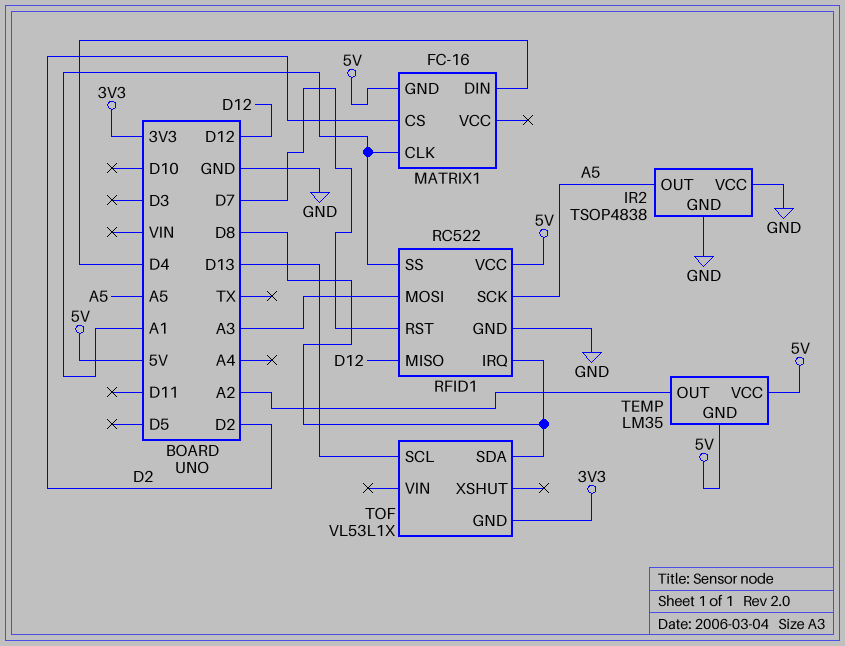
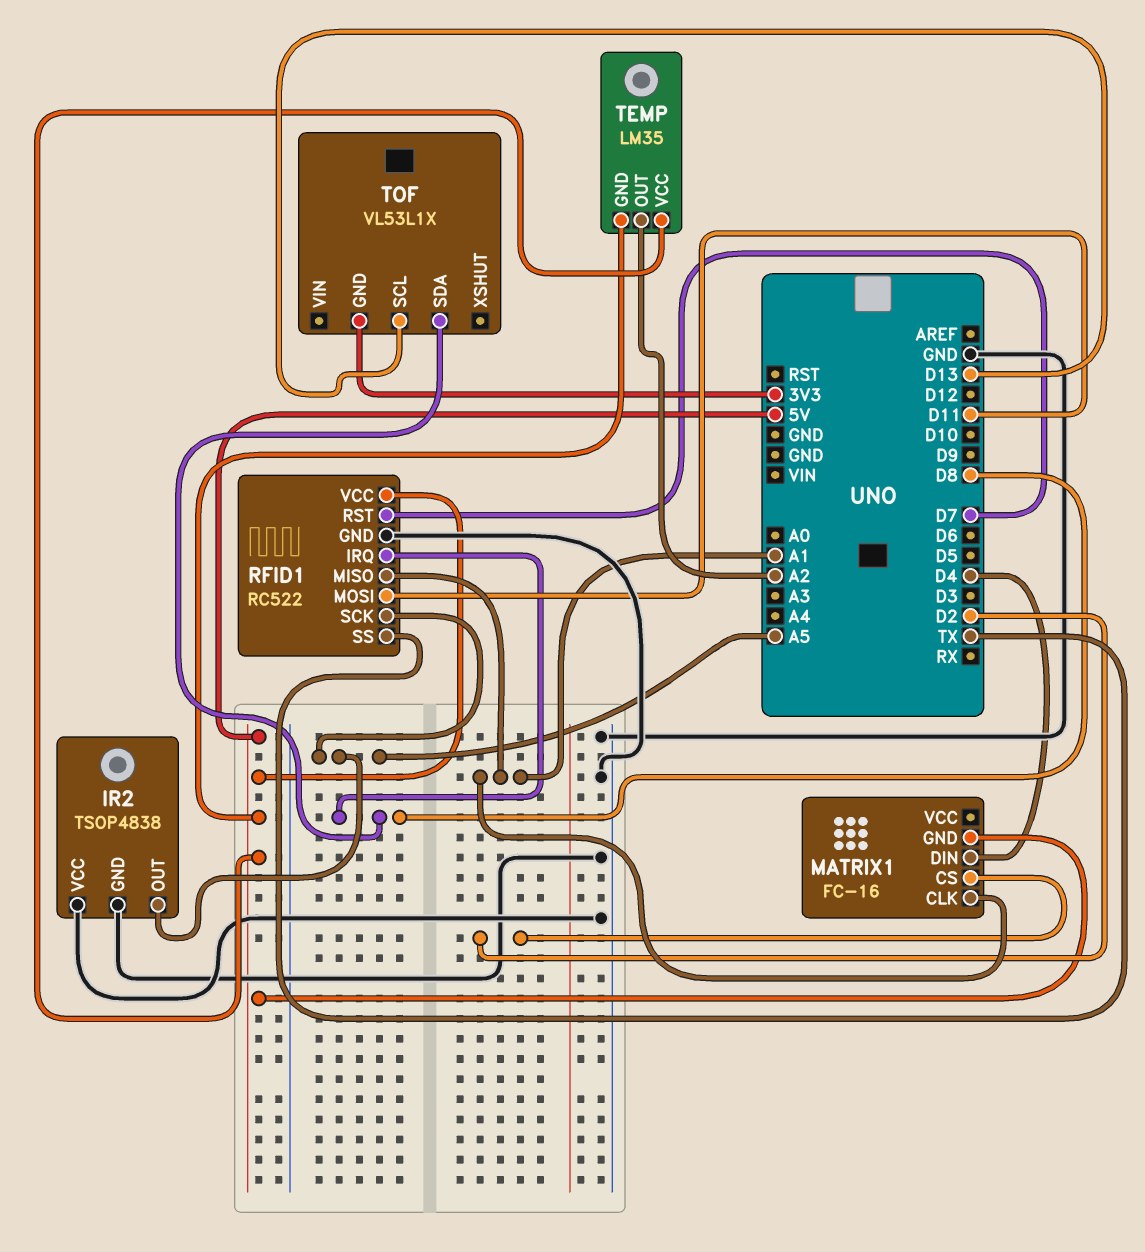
RFID1 pin MISO: D12 -> A1
RFID1 pin MOSI: A3 -> D11
RFID1 pin SS: A1 -> TX

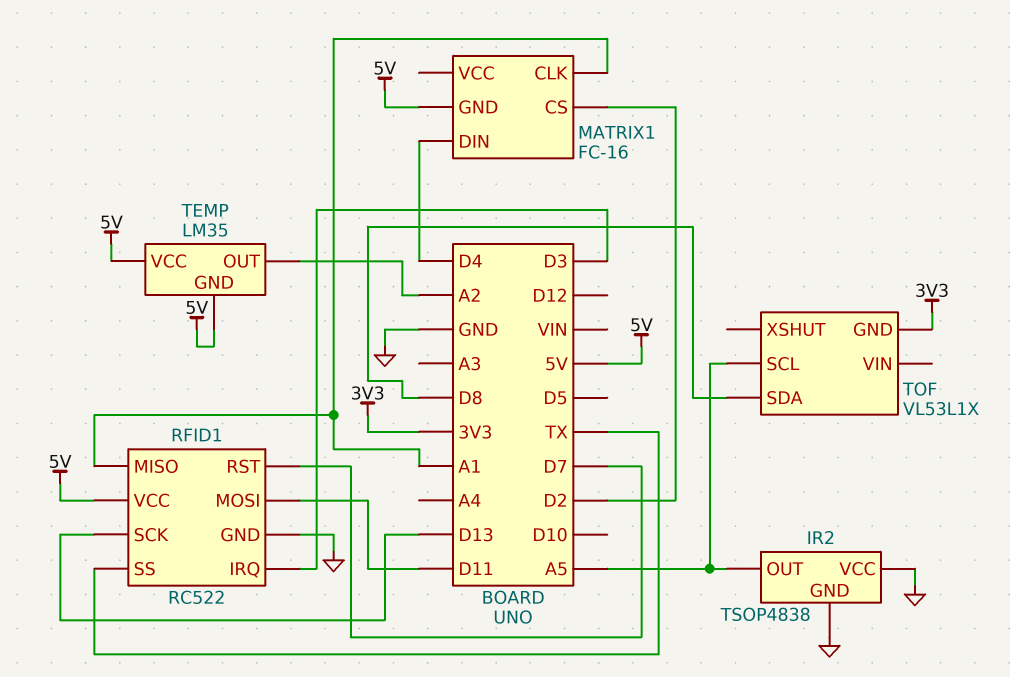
RFID1 pin IRQ: D8 -> D3
RFID1 pin SCK: A5 -> D13
TOF pin SCL: D13 -> A5

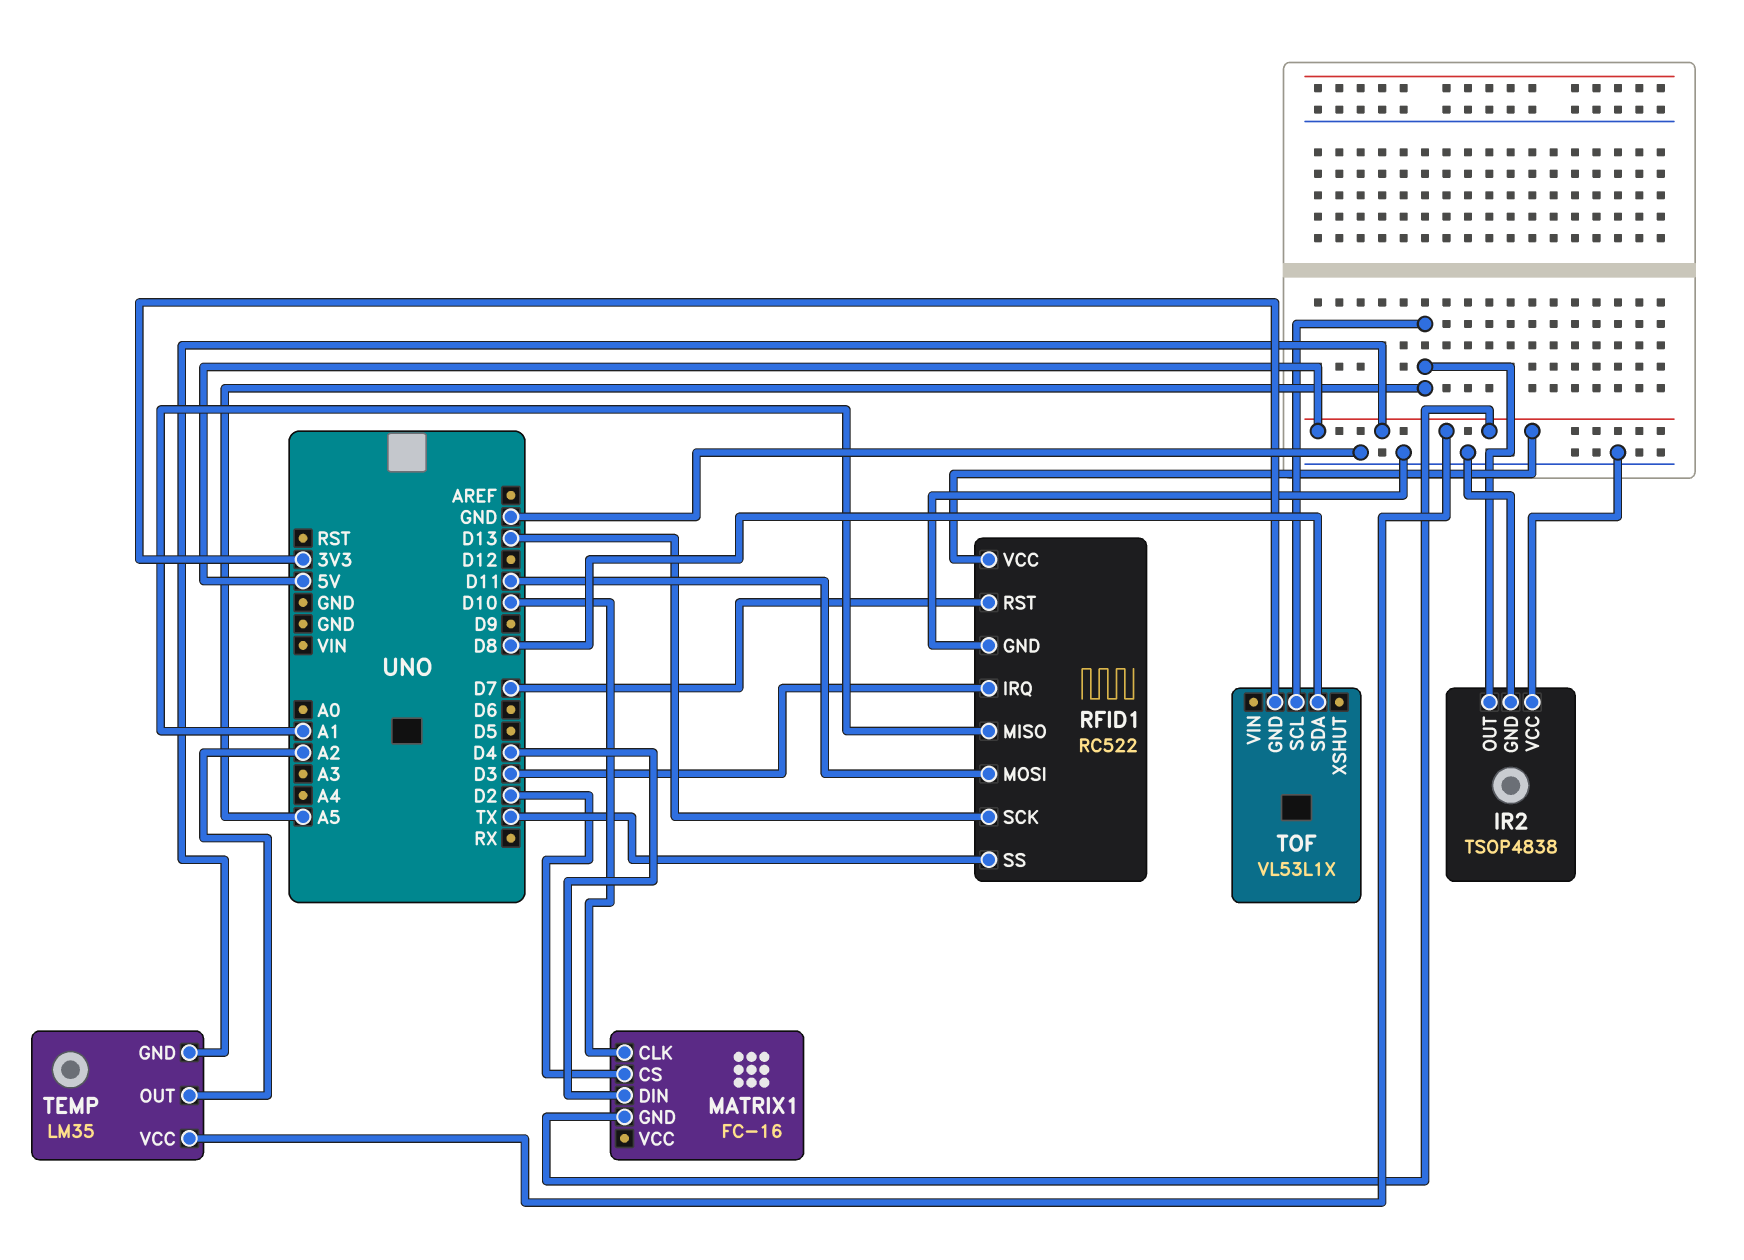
MATRIX1 pin CLK: A1 -> D10

